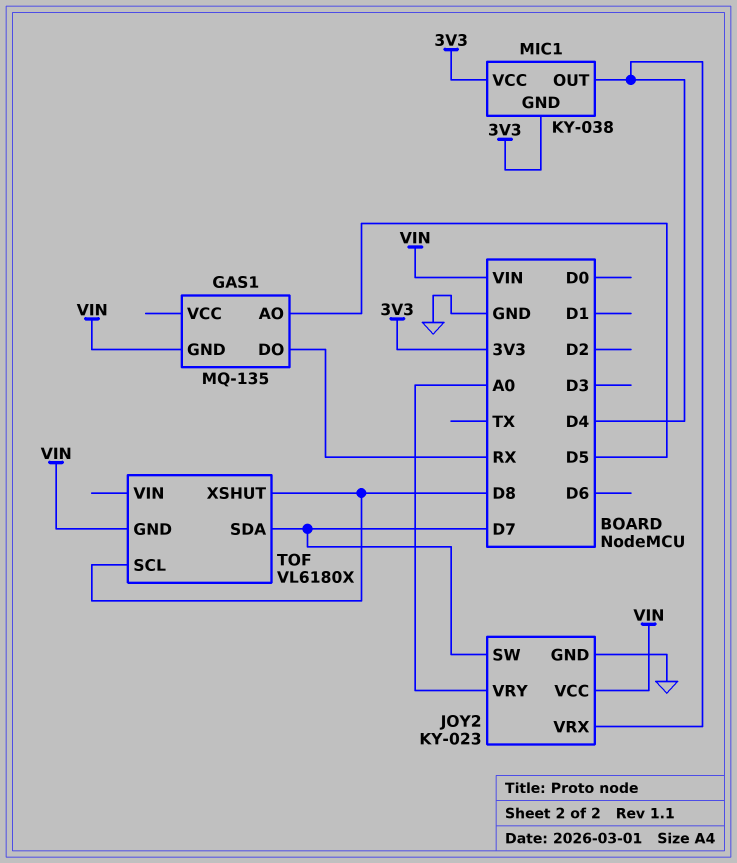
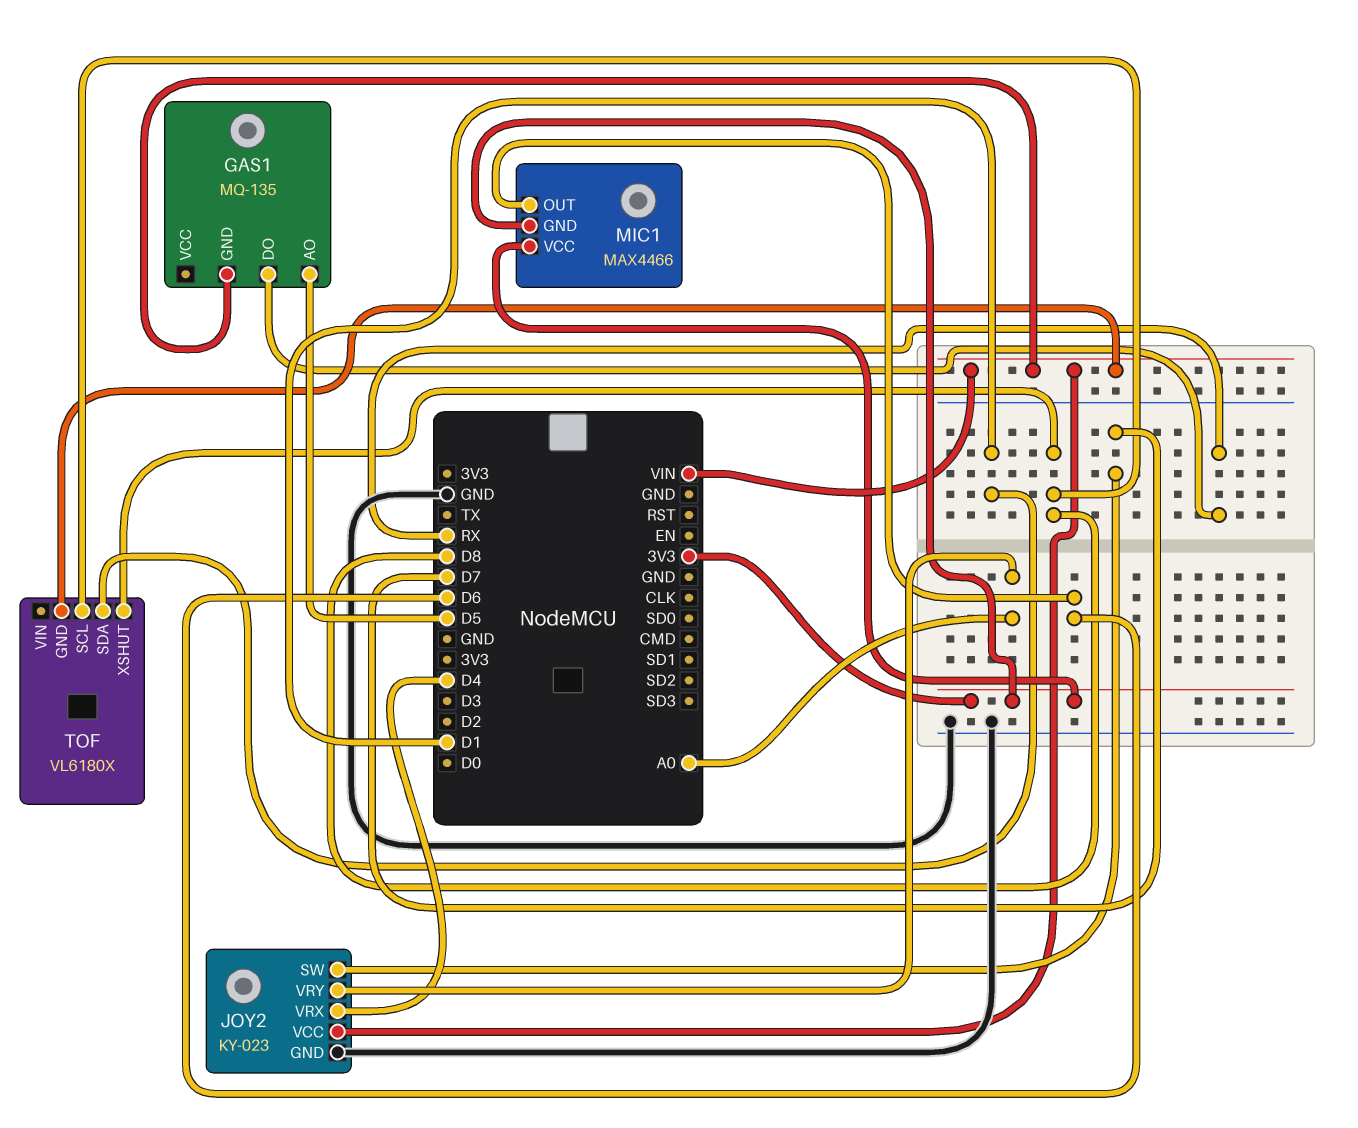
MIC1: KY-038 -> MAX4466
MIC1 pin OUT: D4 -> D6
TOF pin SDA: D7 -> D1

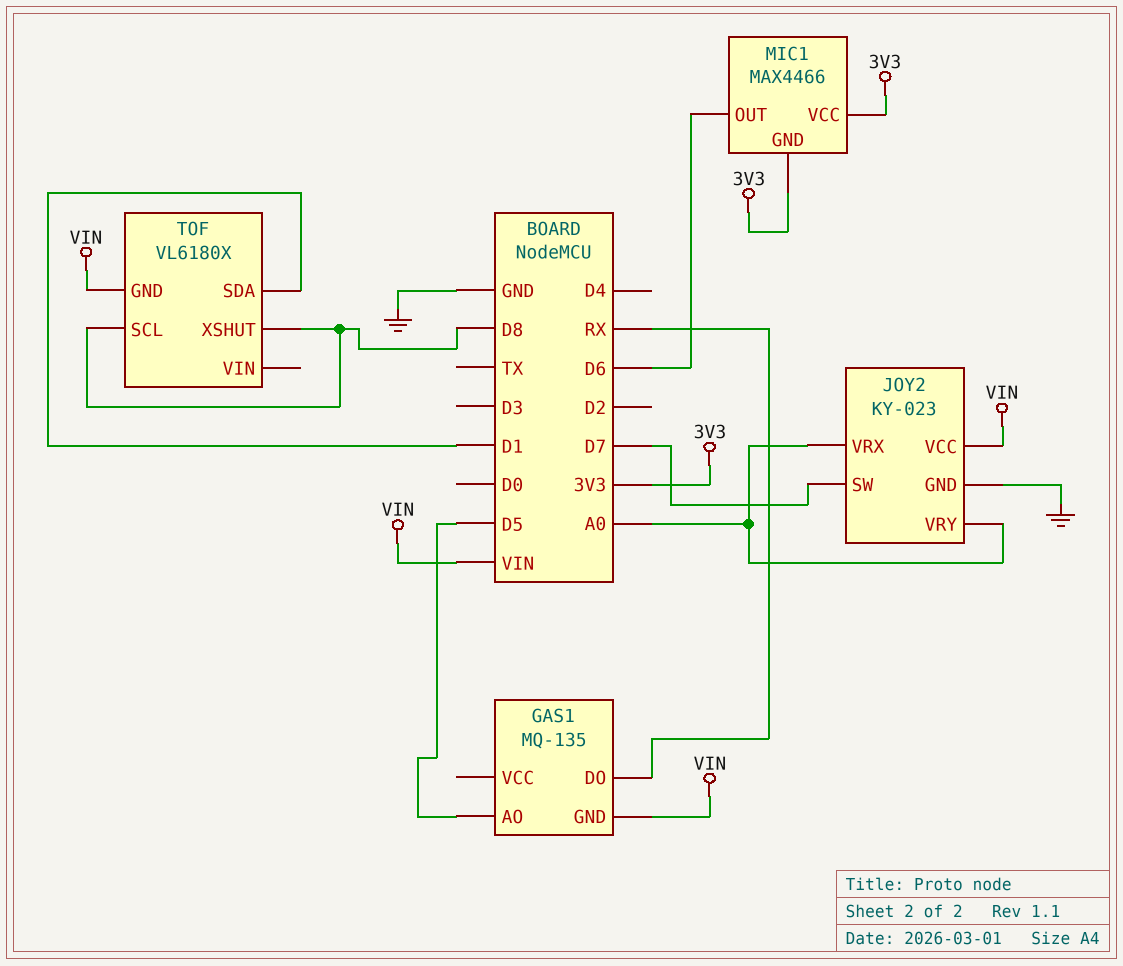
JOY2 pin VRX: D4 -> A0

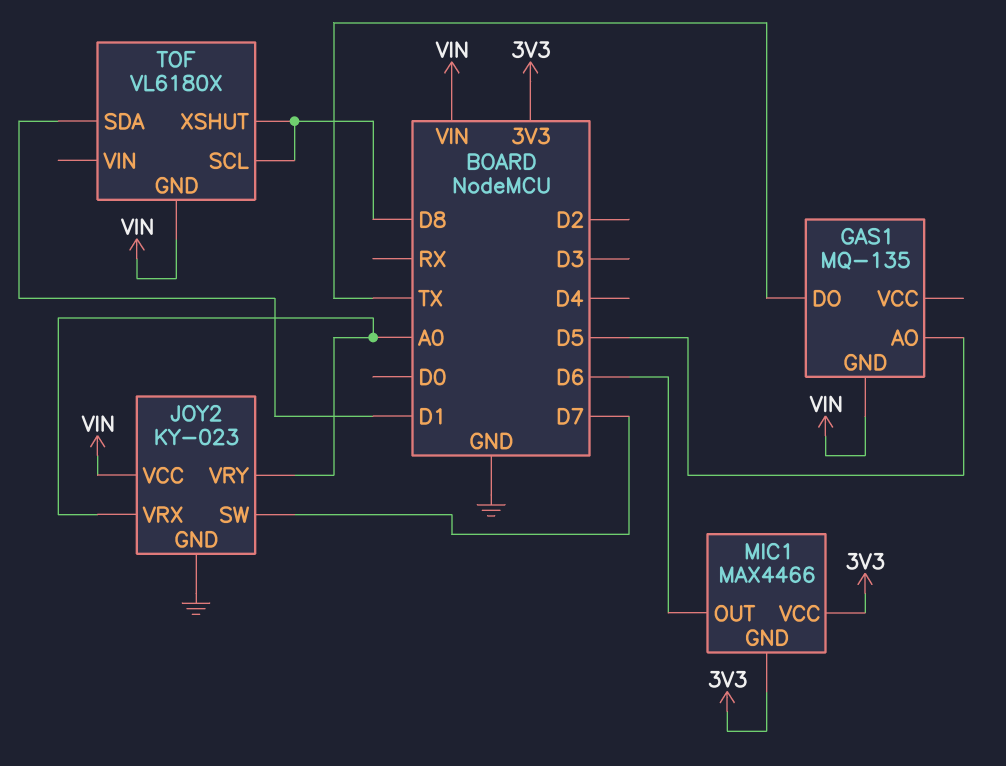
GAS1 pin DO: RX -> TX

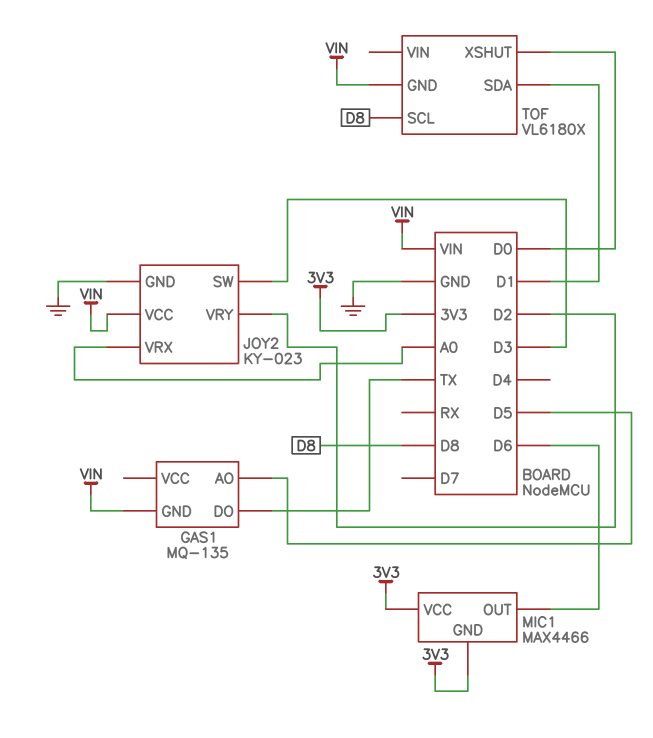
JOY2 pin SW: D7 -> D3
JOY2 pin VRY: A0 -> D2
TOF pin XSHUT: D8 -> D0

